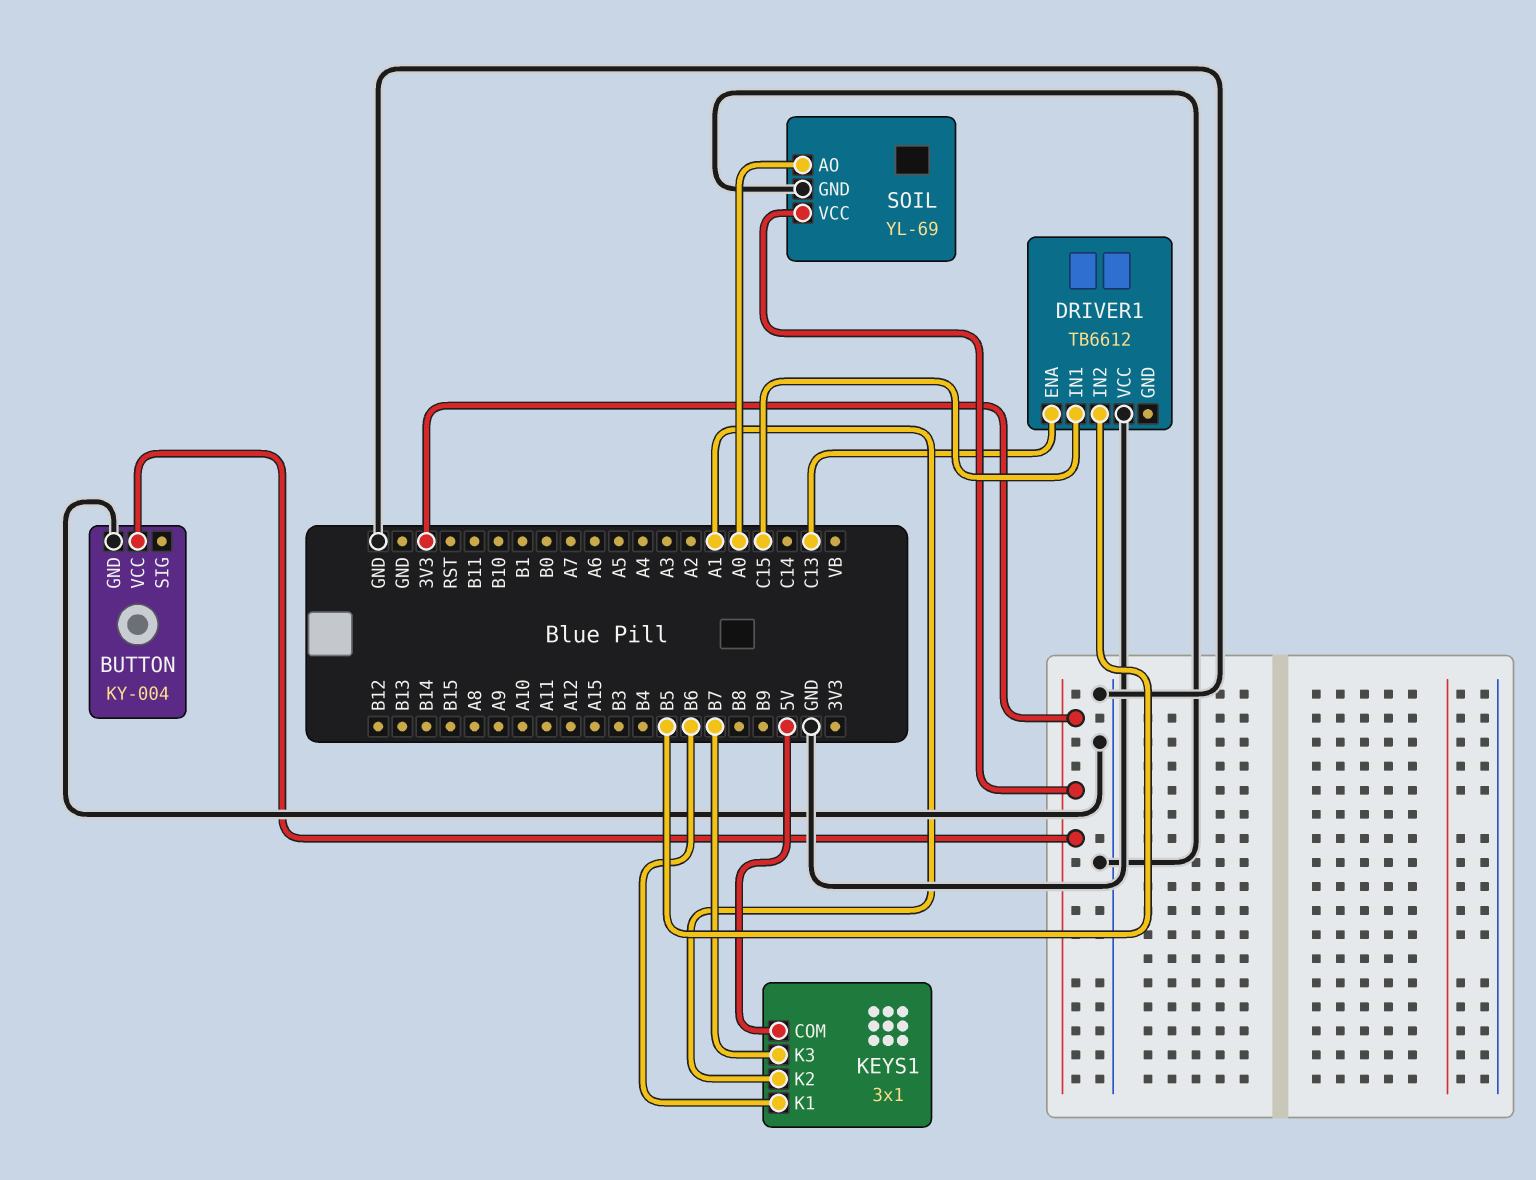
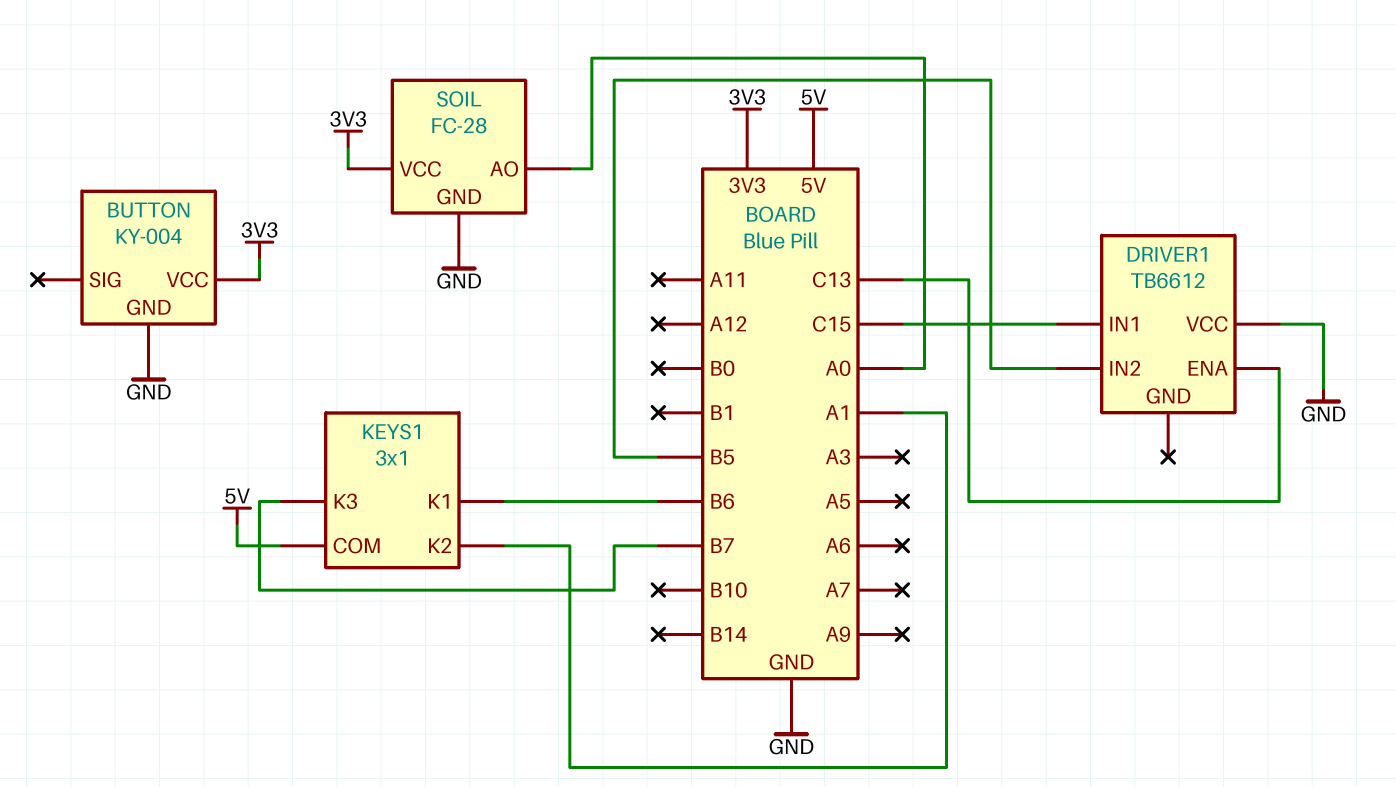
SOIL: YL-69 -> FC-28

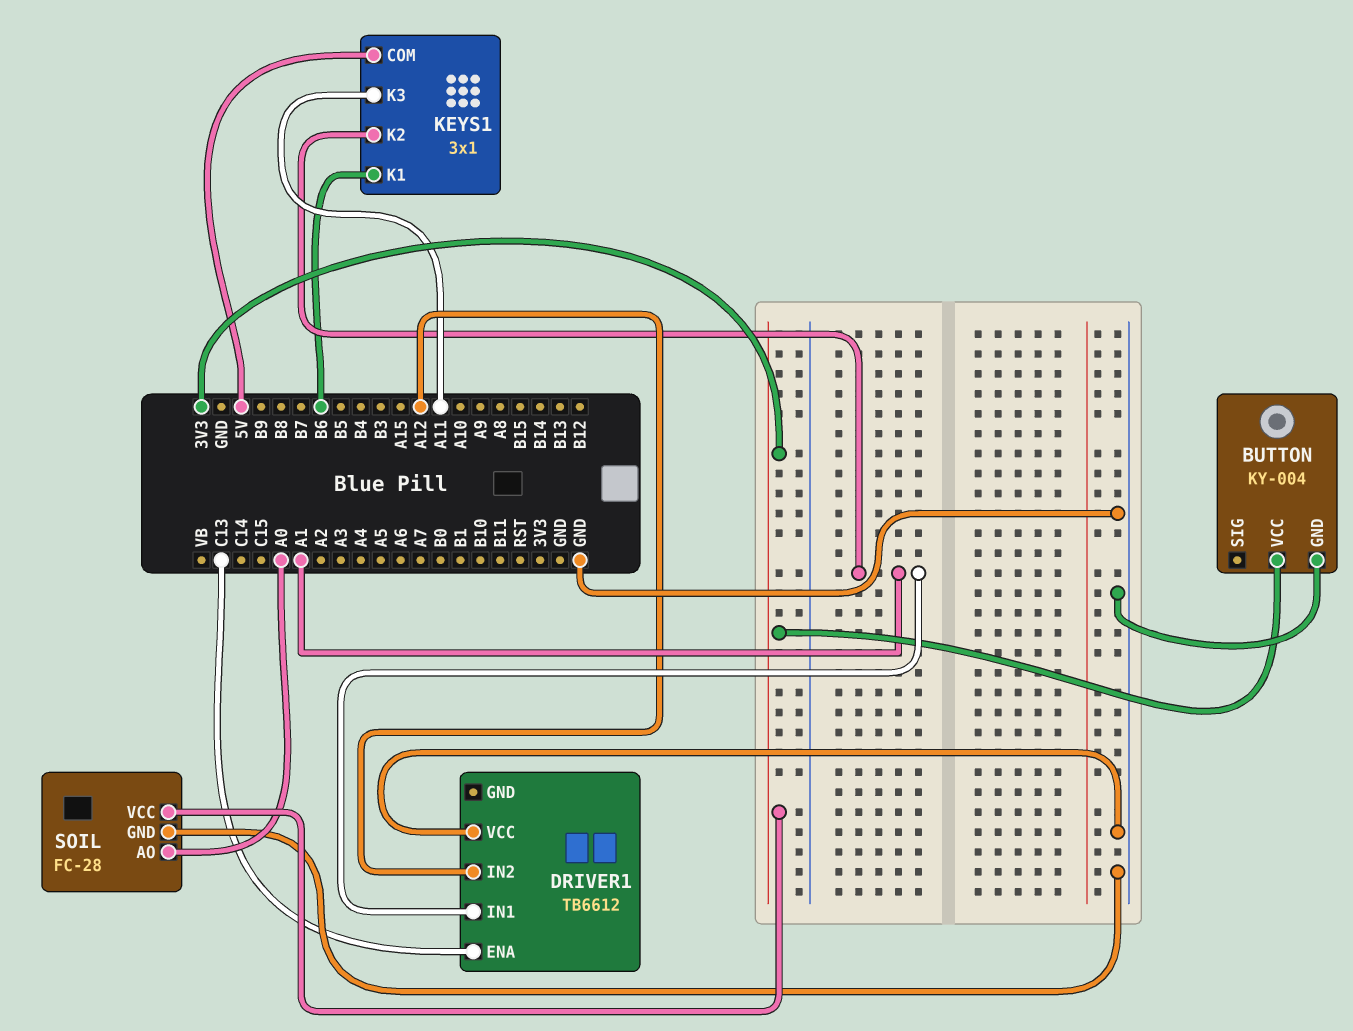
DRIVER1 pin IN1: C15 -> A1
DRIVER1 pin IN2: B5 -> A12
KEYS1 pin K3: B7 -> A11

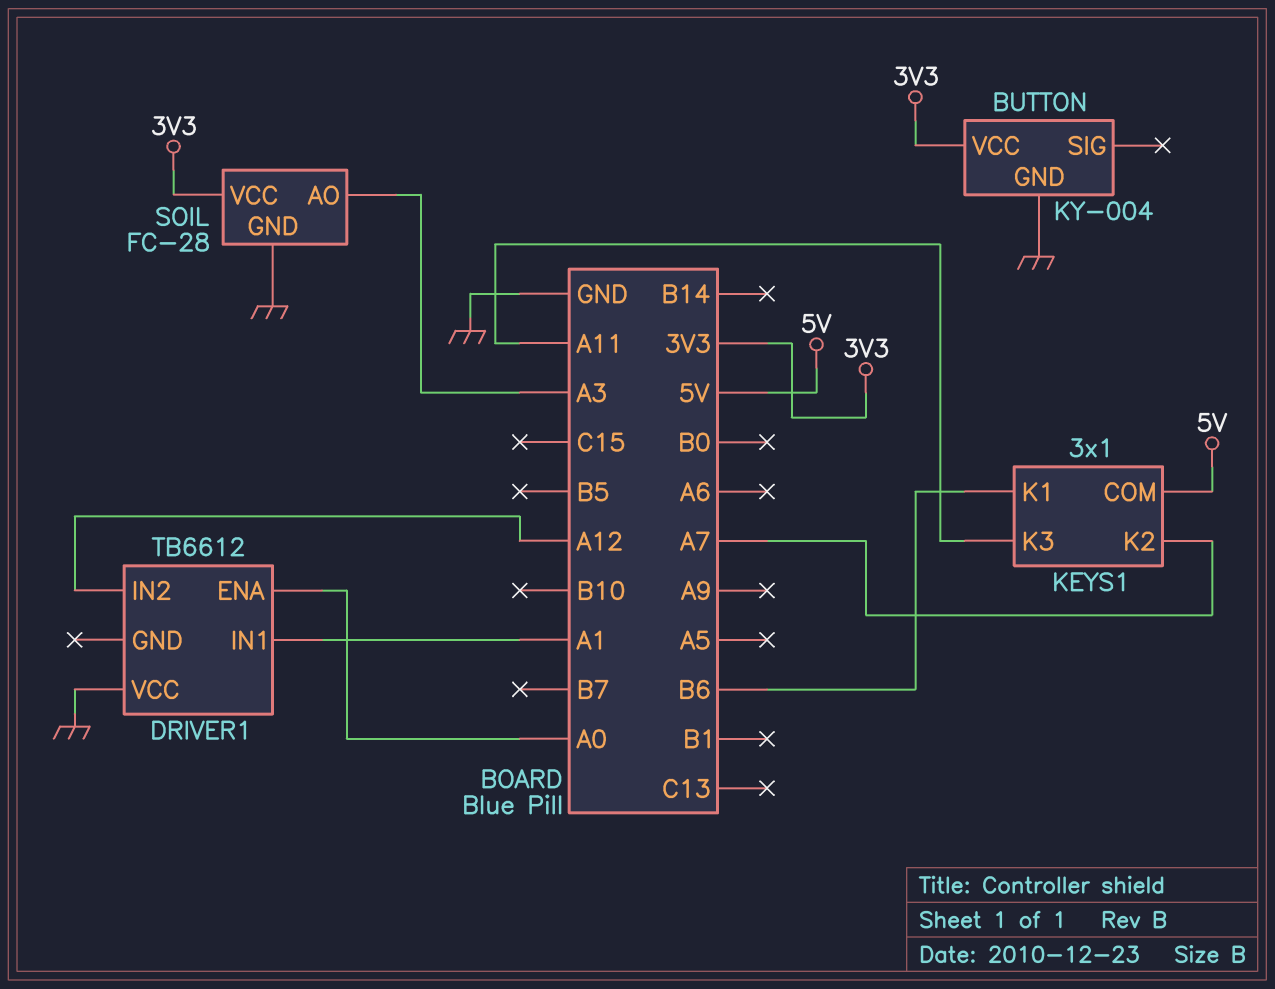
DRIVER1 pin ENA: C13 -> A0
KEYS1 pin K2: A1 -> A7
SOIL pin AO: A0 -> A3

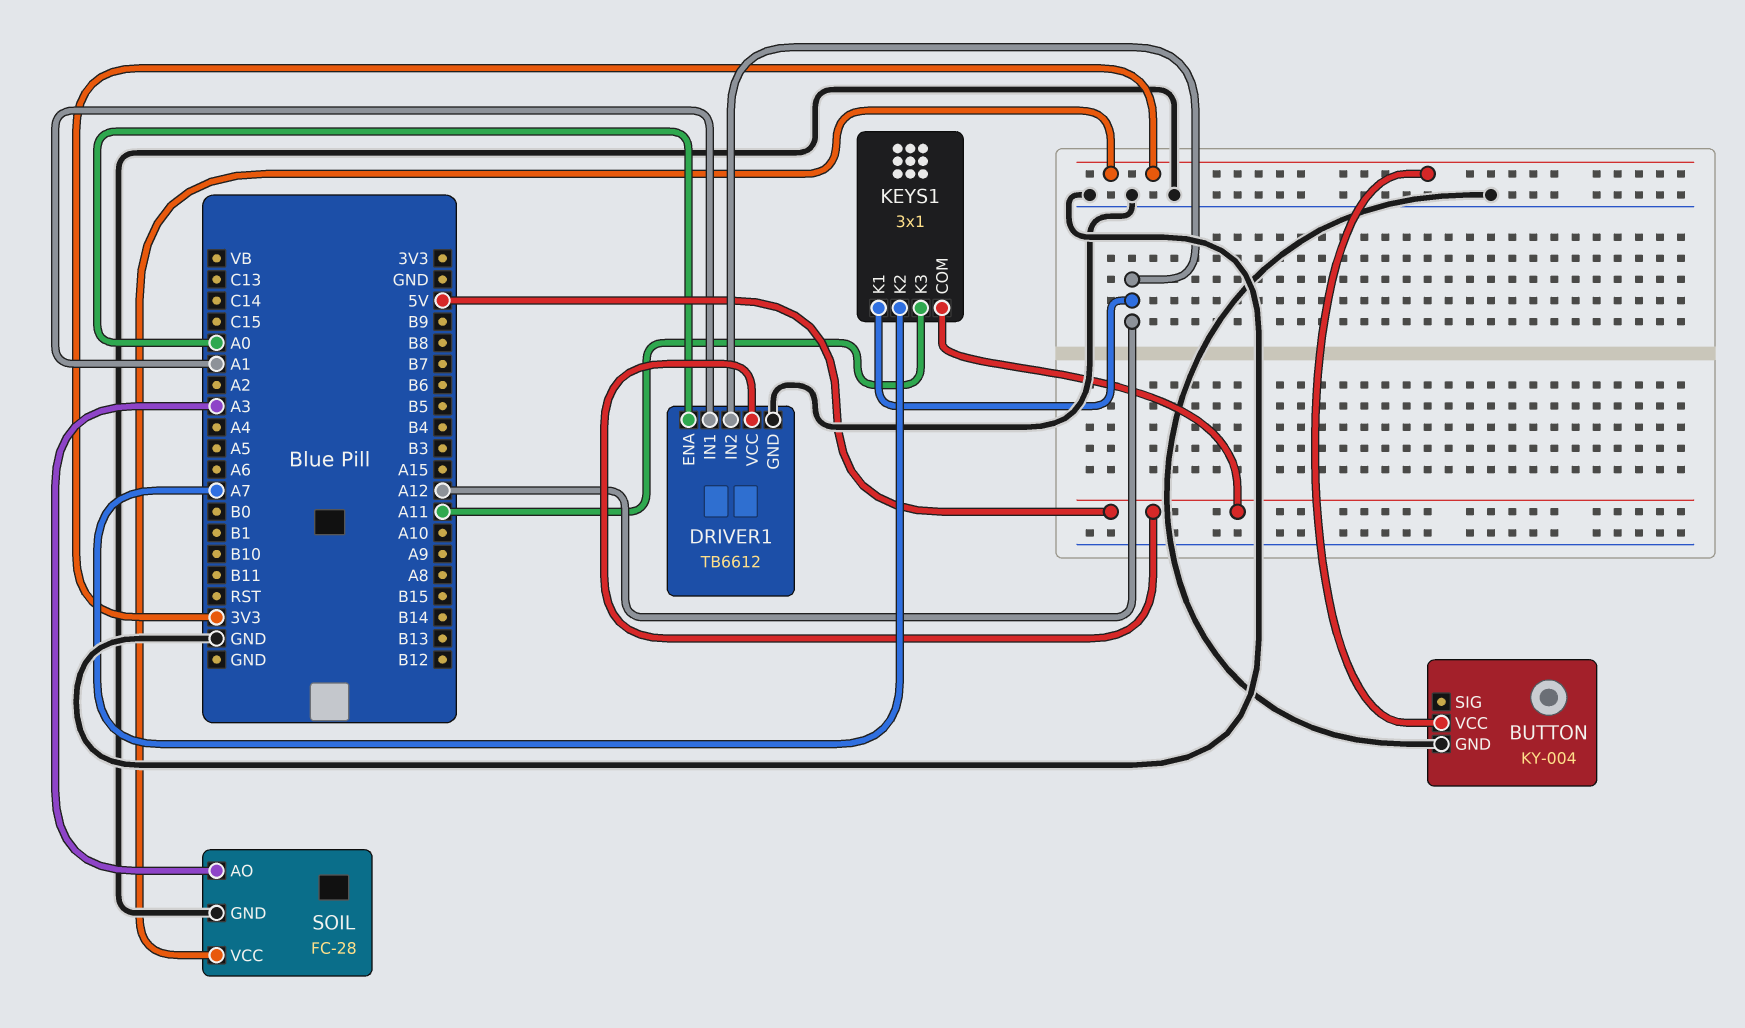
DRIVER1 pin GND: none -> GND
DRIVER1 pin VCC: GND -> 5V
KEYS1 pin K1: B6 -> A12

